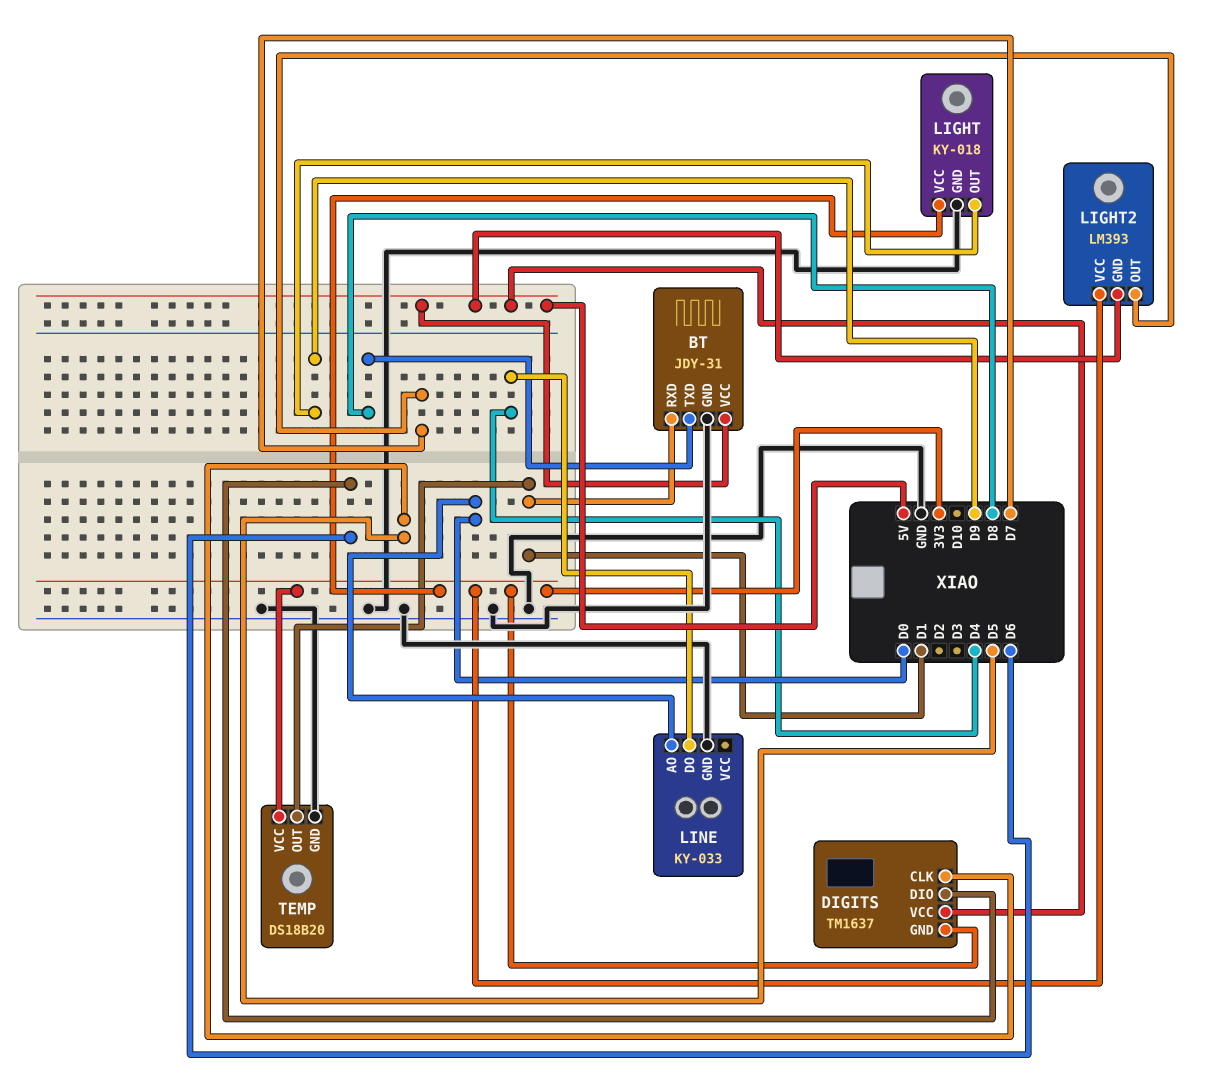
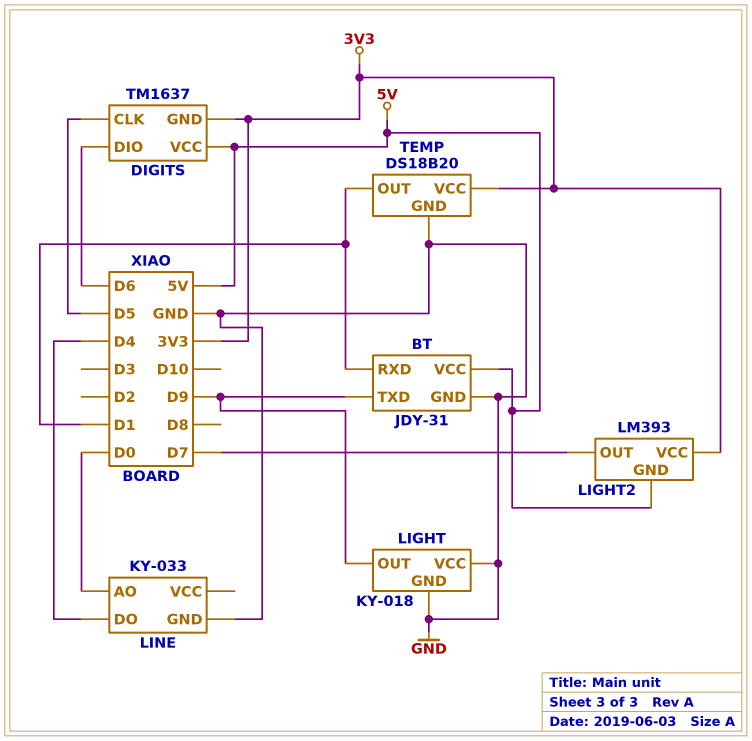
BT pin TXD: D8 -> D9
LIGHT pin VCC: 3V3 -> GND

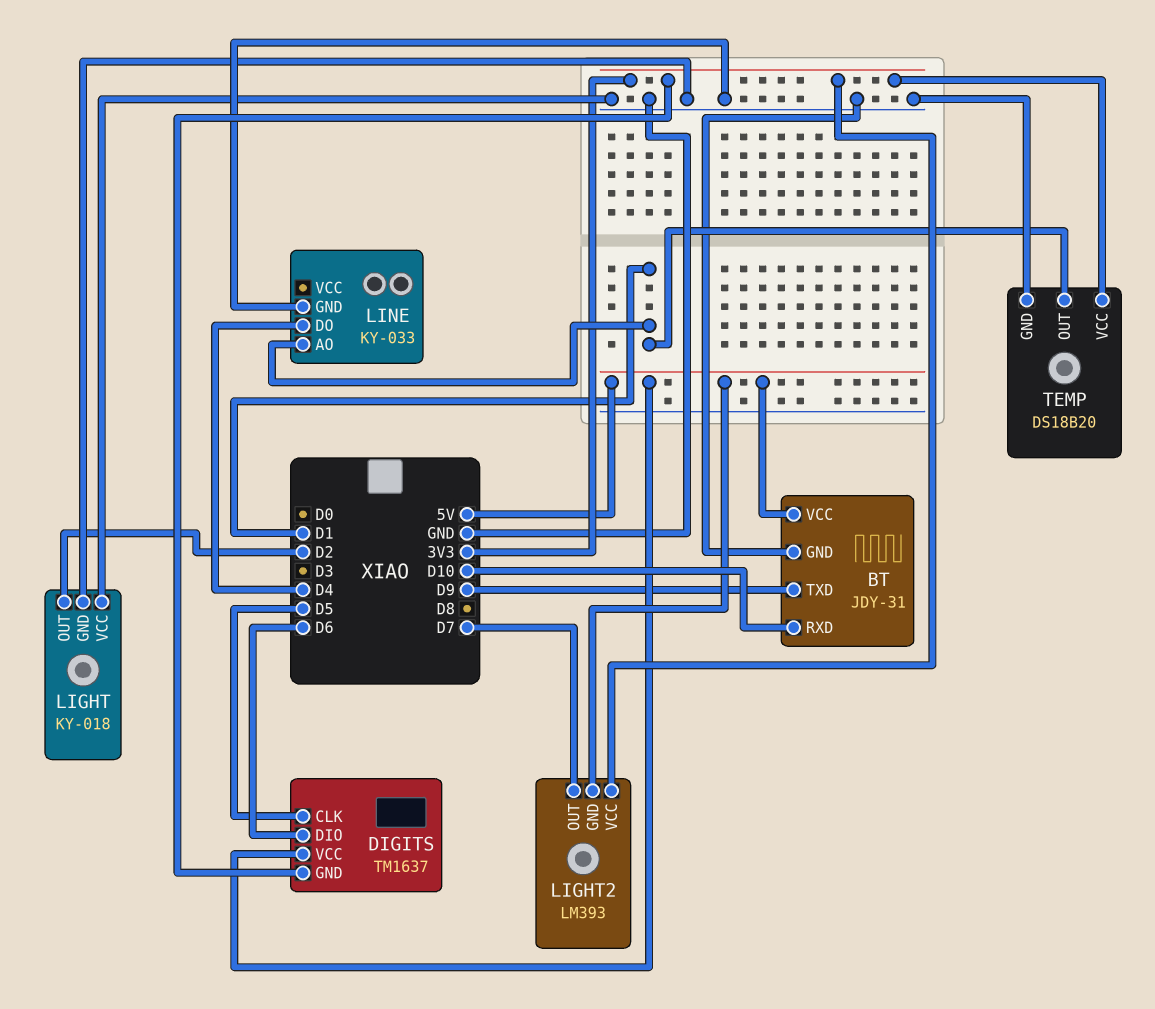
BT pin RXD: D1 -> D10
LIGHT pin OUT: D9 -> D2
LINE pin AO: D0 -> D1

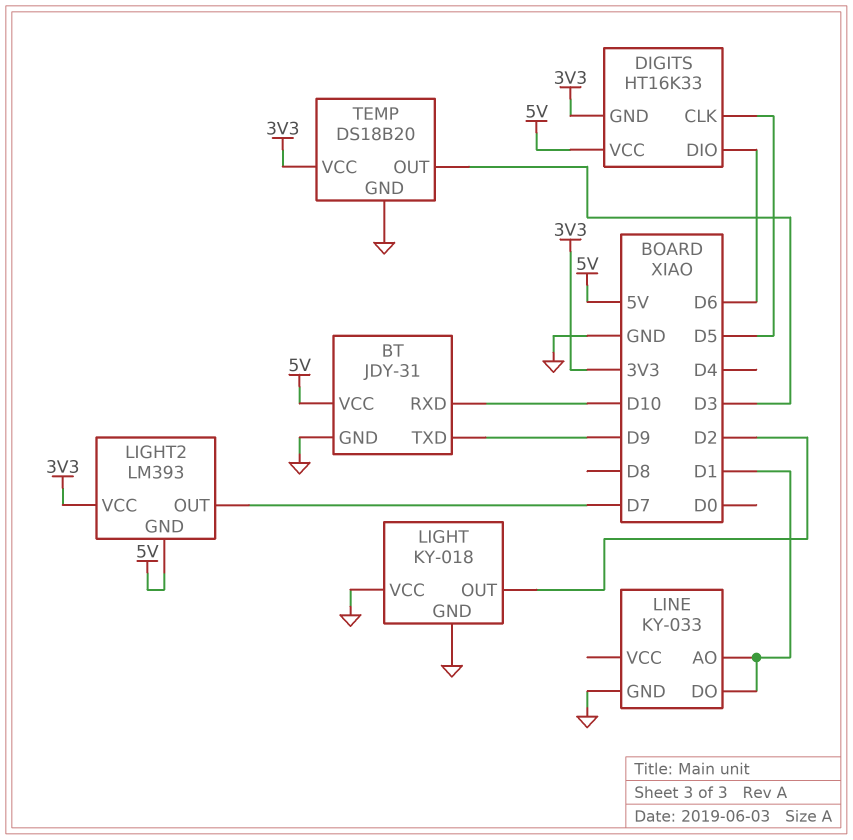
DIGITS: TM1637 -> HT16K33
LINE pin DO: D4 -> D1
TEMP pin OUT: D1 -> D3

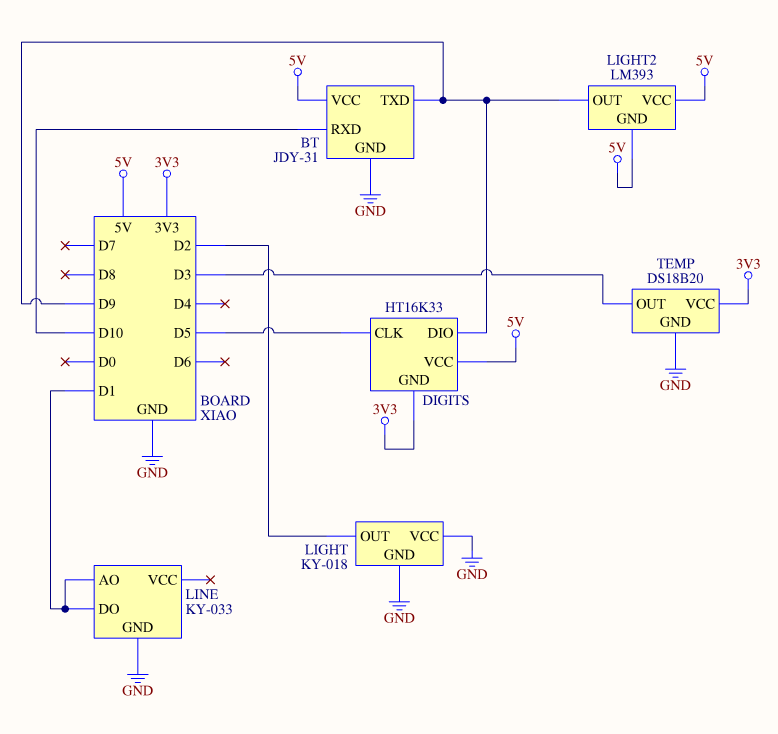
DIGITS pin DIO: D6 -> D9
LIGHT2 pin OUT: D7 -> D9
LIGHT2 pin VCC: 3V3 -> 5V

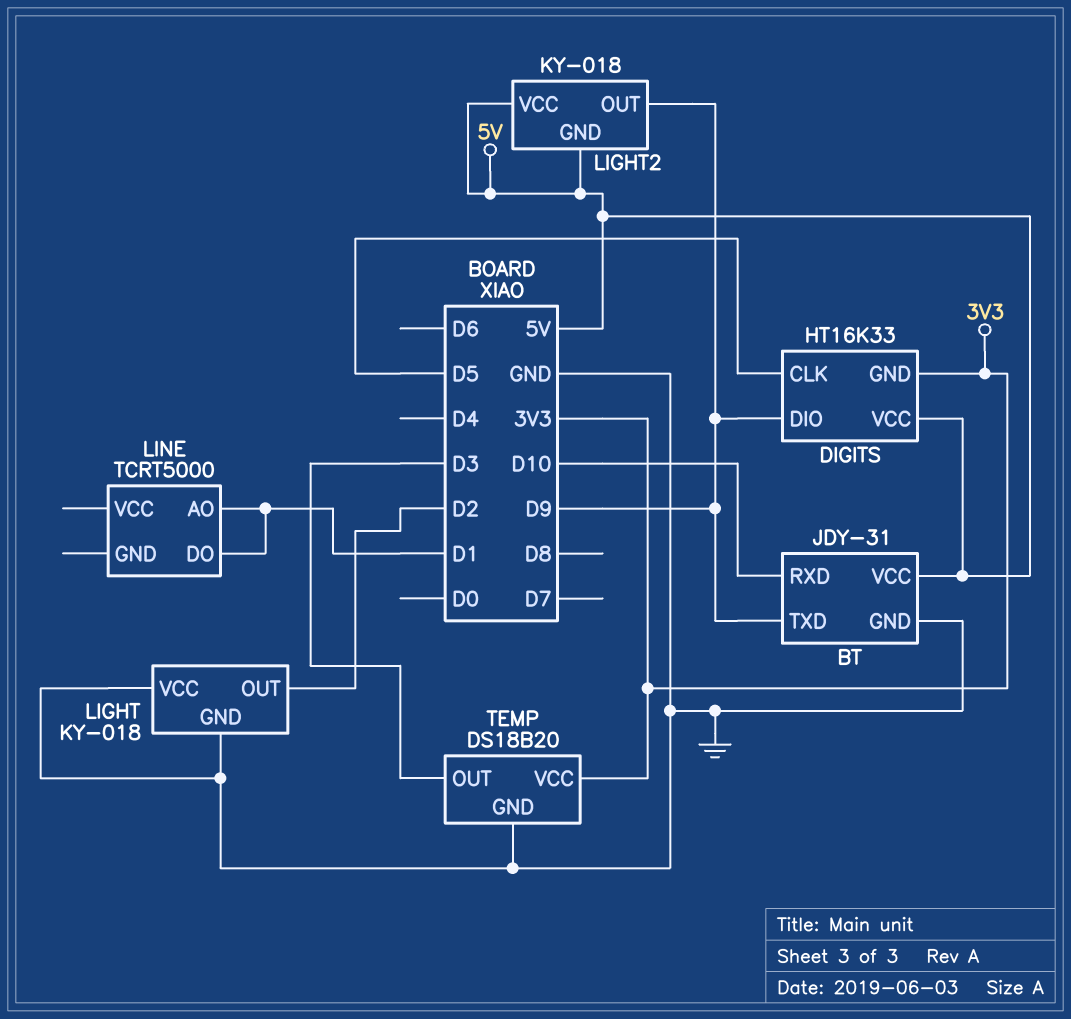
LIGHT2: LM393 -> KY-018
LINE: KY-033 -> TCRT5000
LINE pin GND: GND -> none

